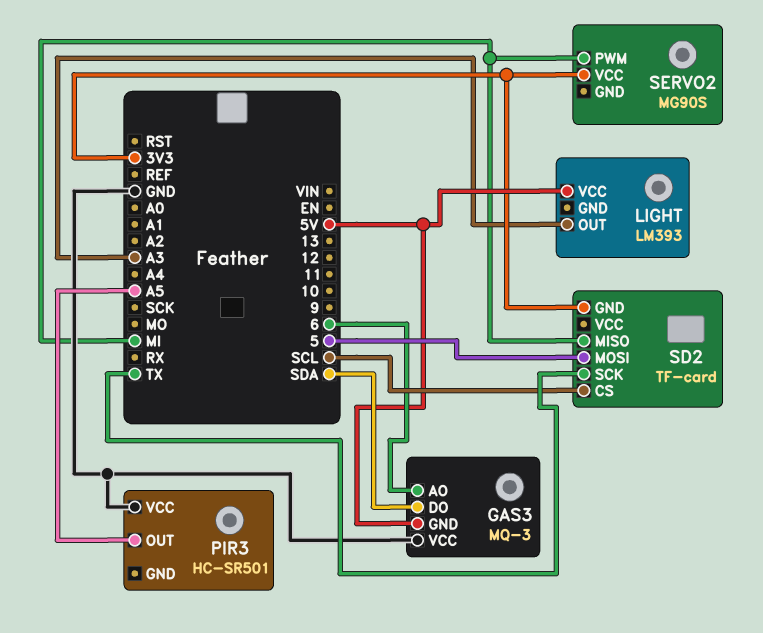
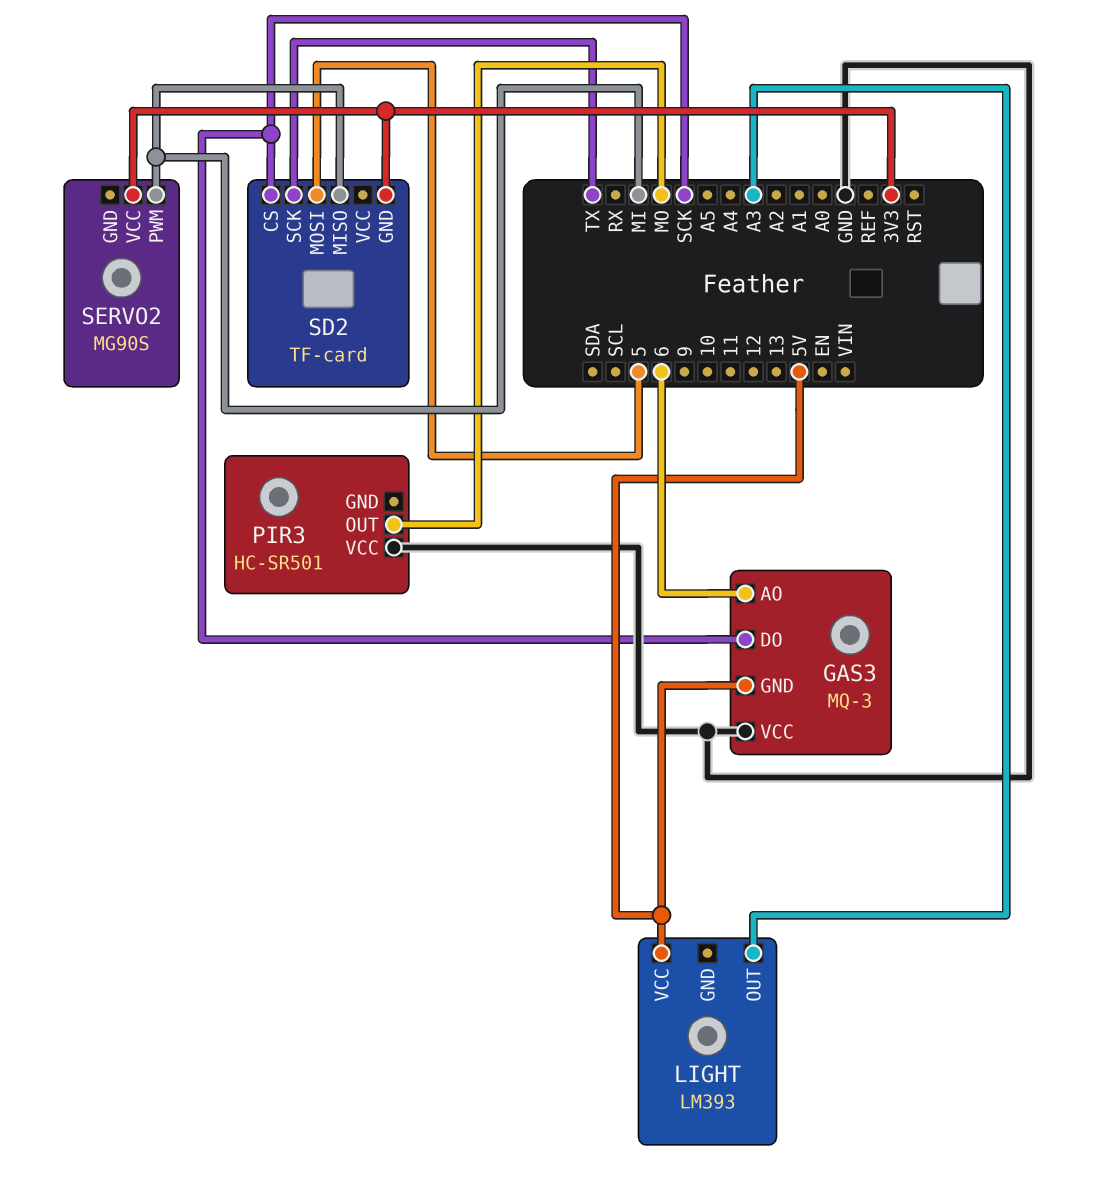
GAS3 pin DO: SDA -> SCK
PIR3 pin OUT: A5 -> MO
SD2 pin CS: SCL -> SCK

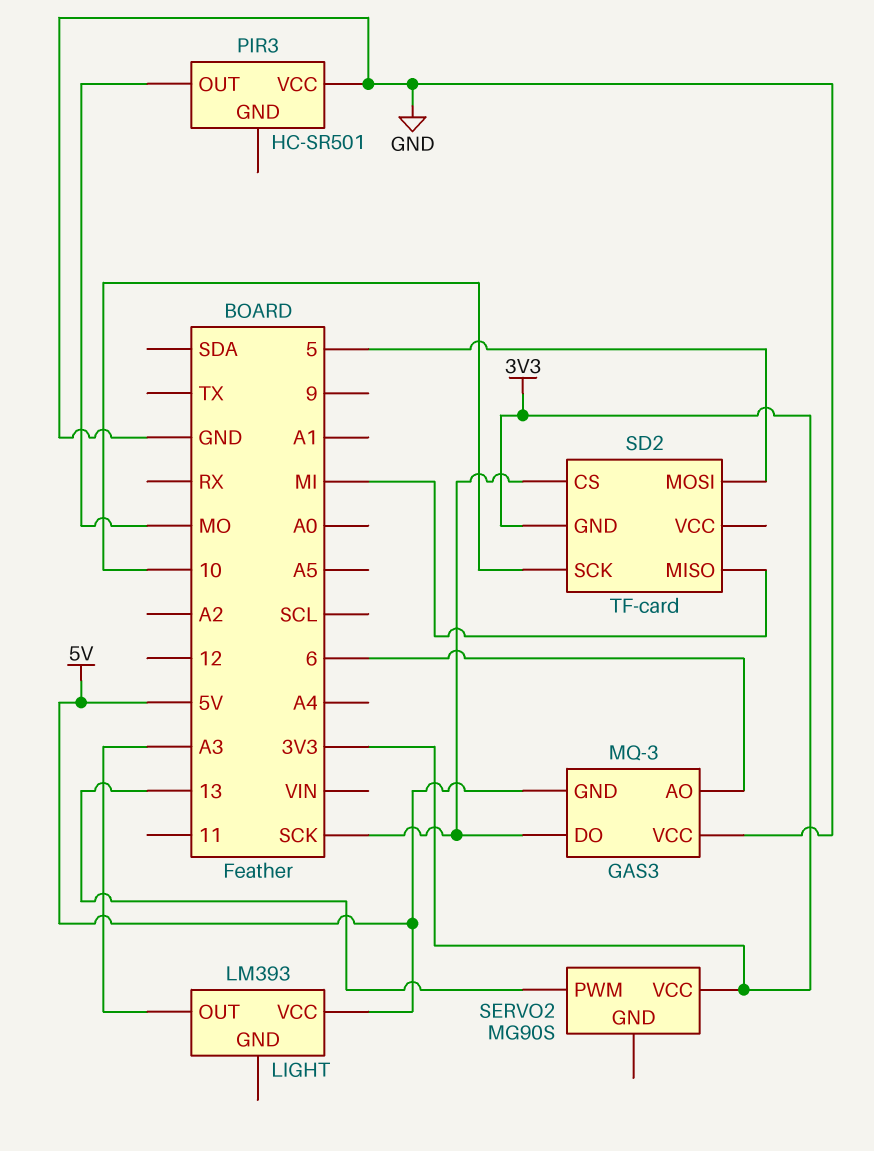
SD2 pin SCK: TX -> 10
SERVO2 pin PWM: MI -> 13

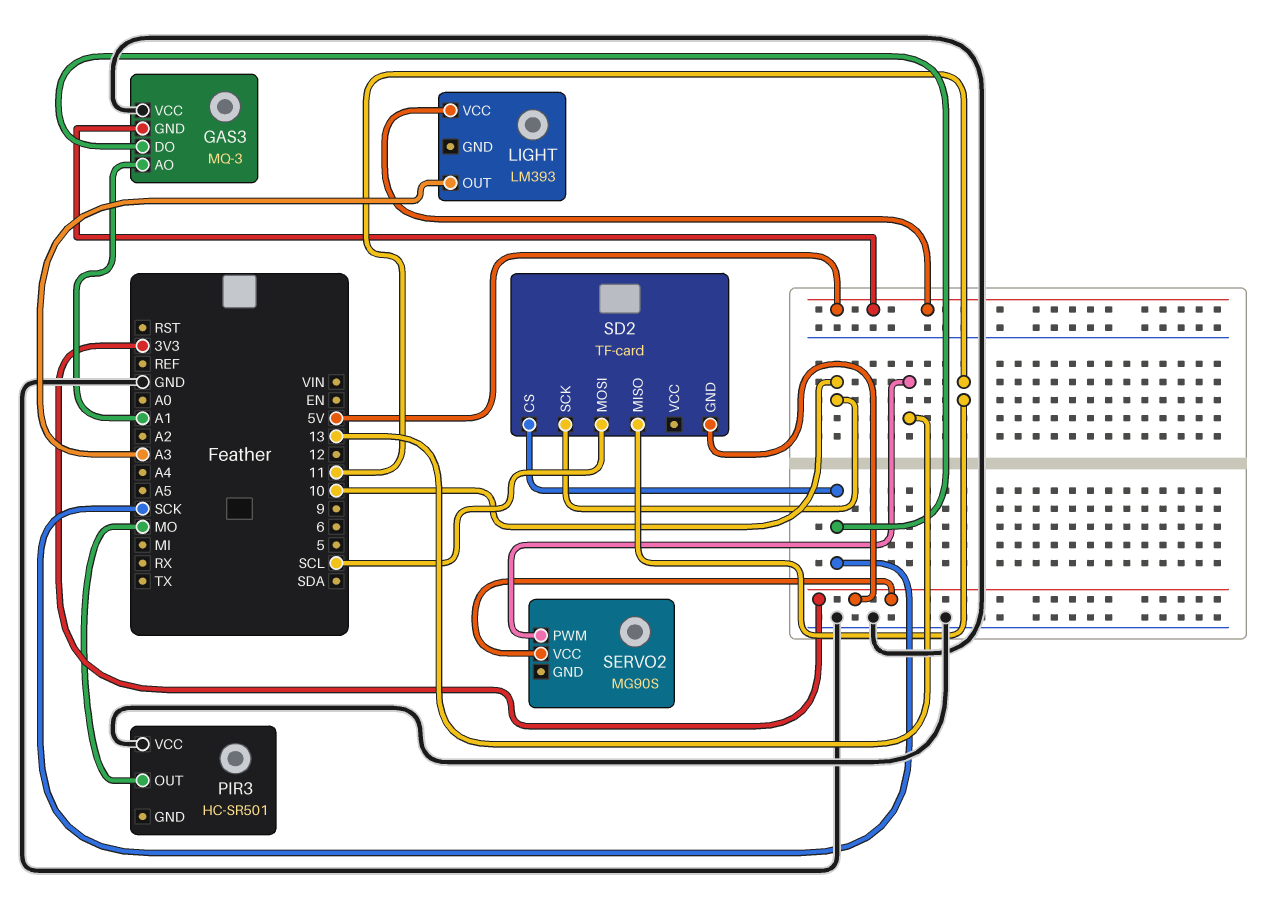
GAS3 pin AO: 6 -> A1
SD2 pin MISO: MI -> 11
SD2 pin MOSI: 5 -> SCL

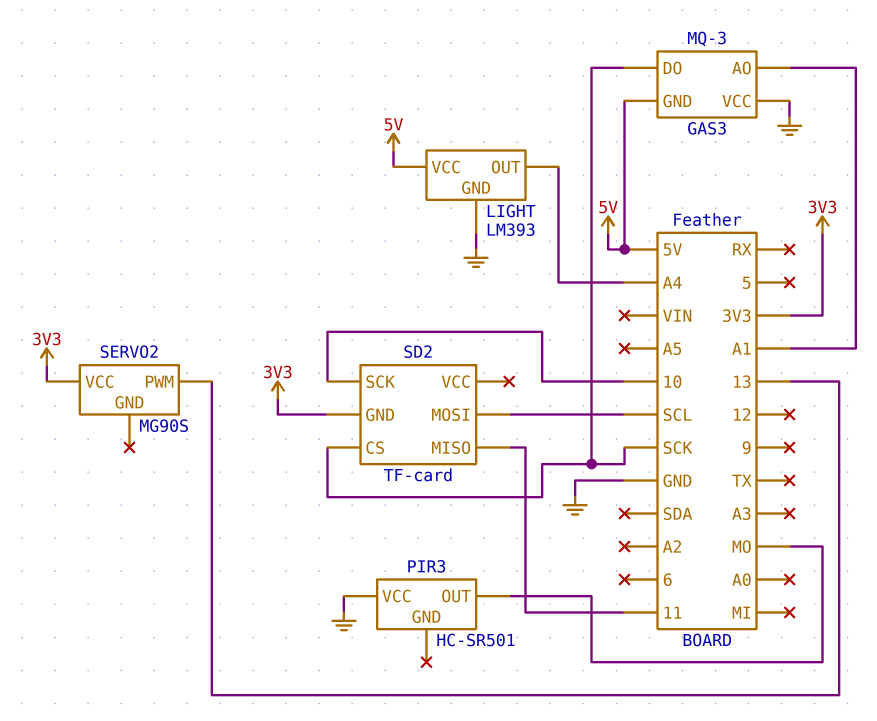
LIGHT pin GND: none -> GND
LIGHT pin OUT: A3 -> A4

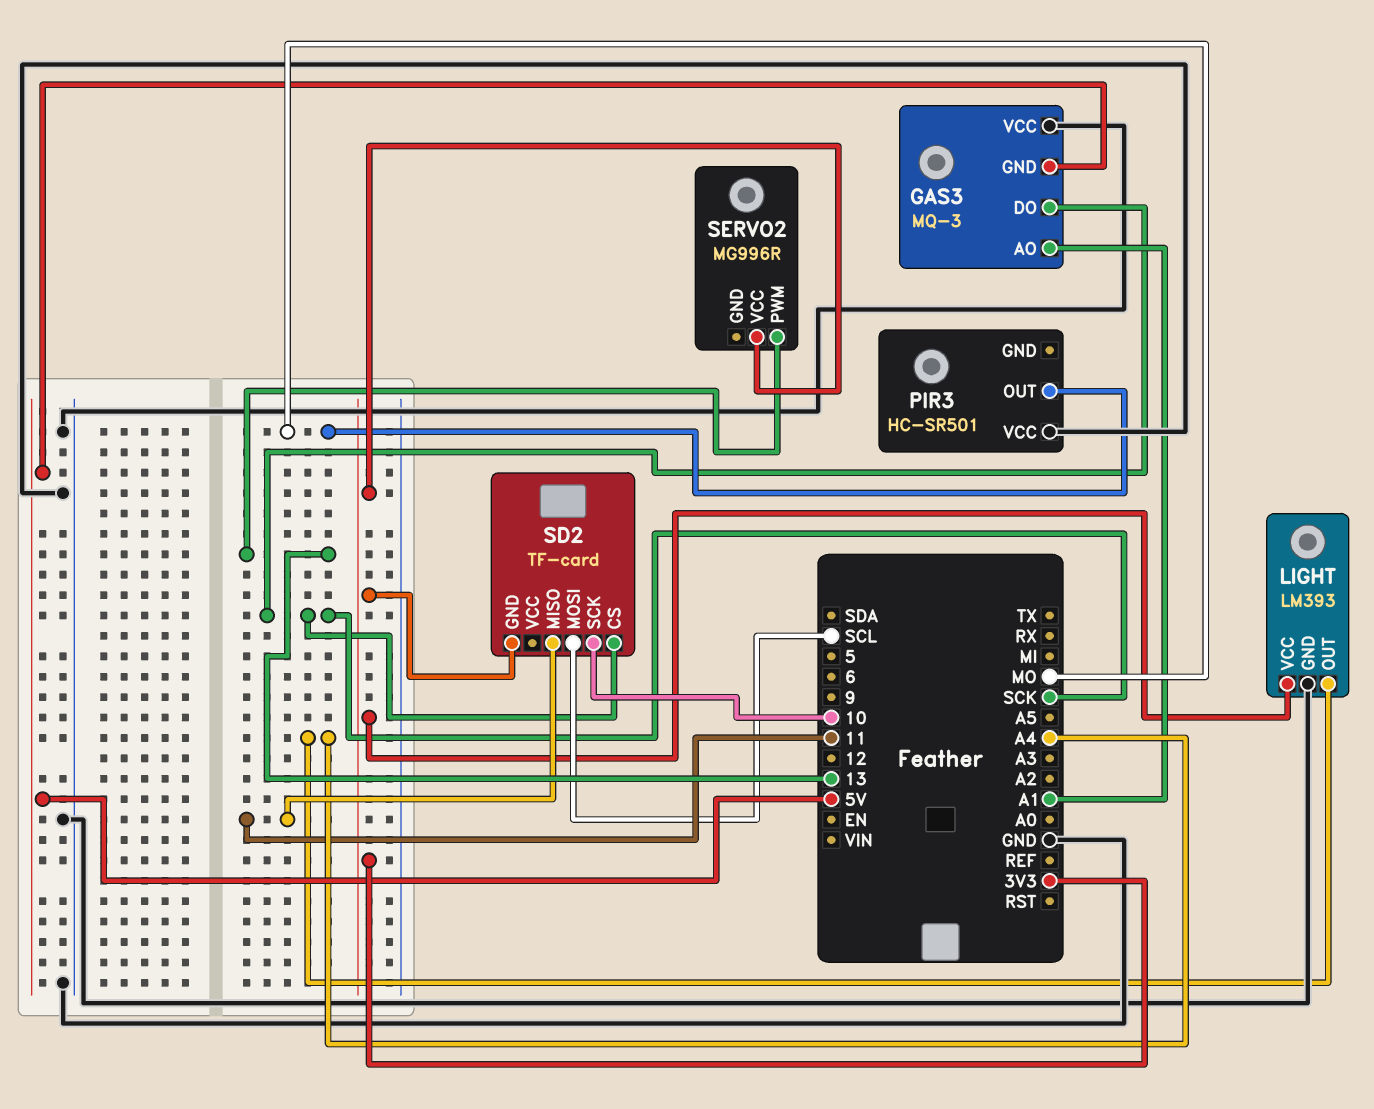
LIGHT pin VCC: 5V -> 3V3
SERVO2: MG90S -> MG996R

